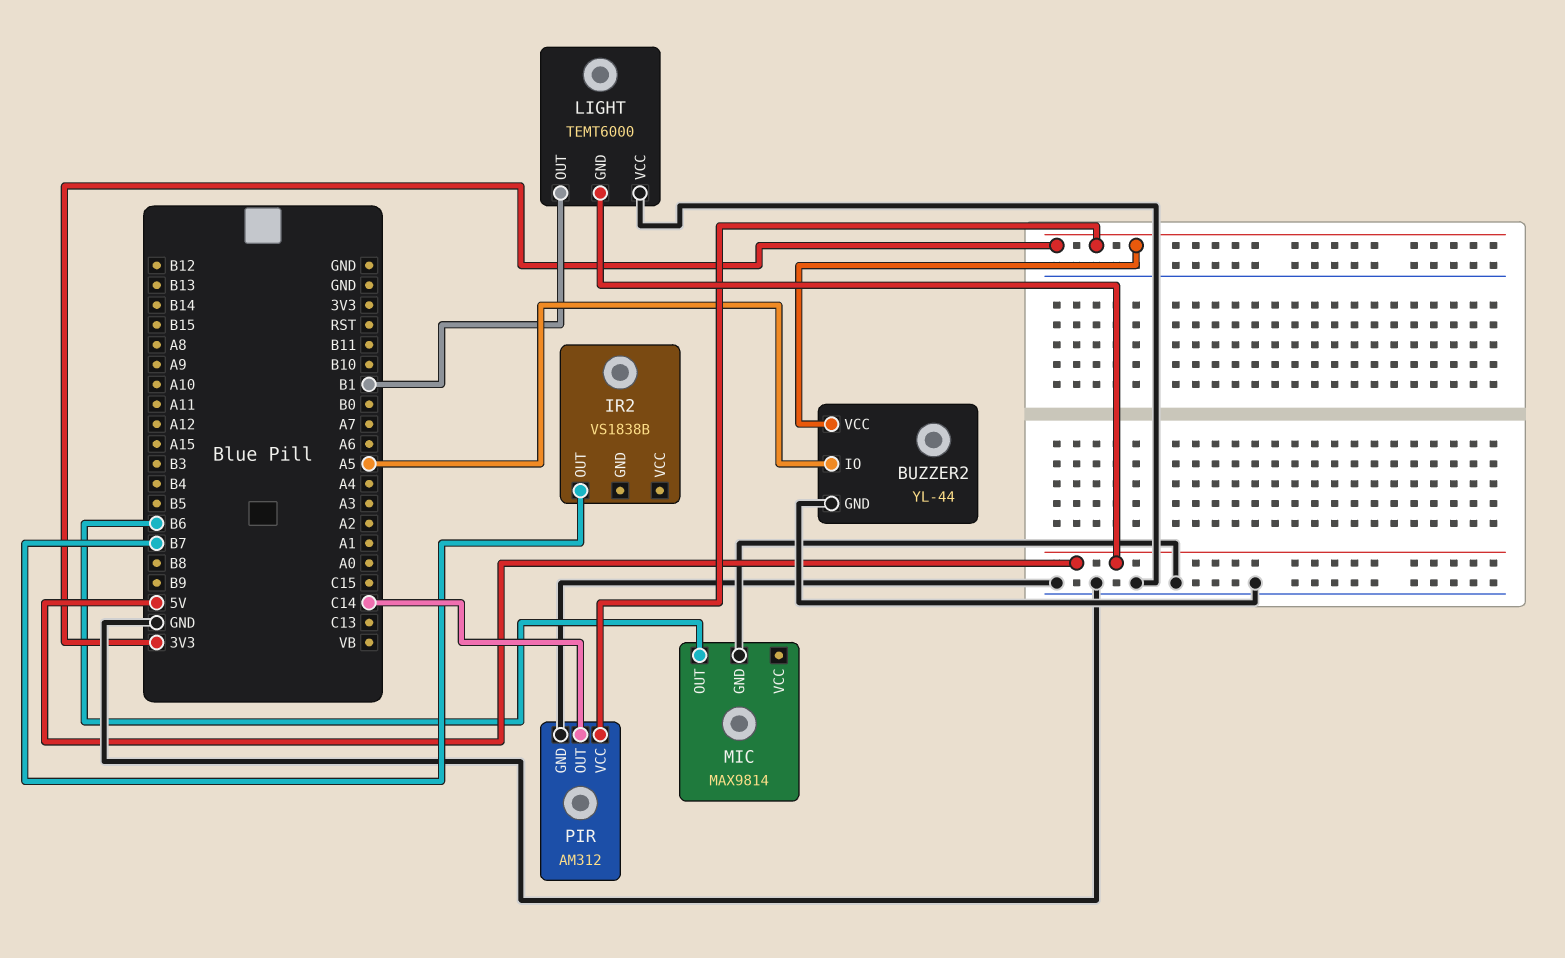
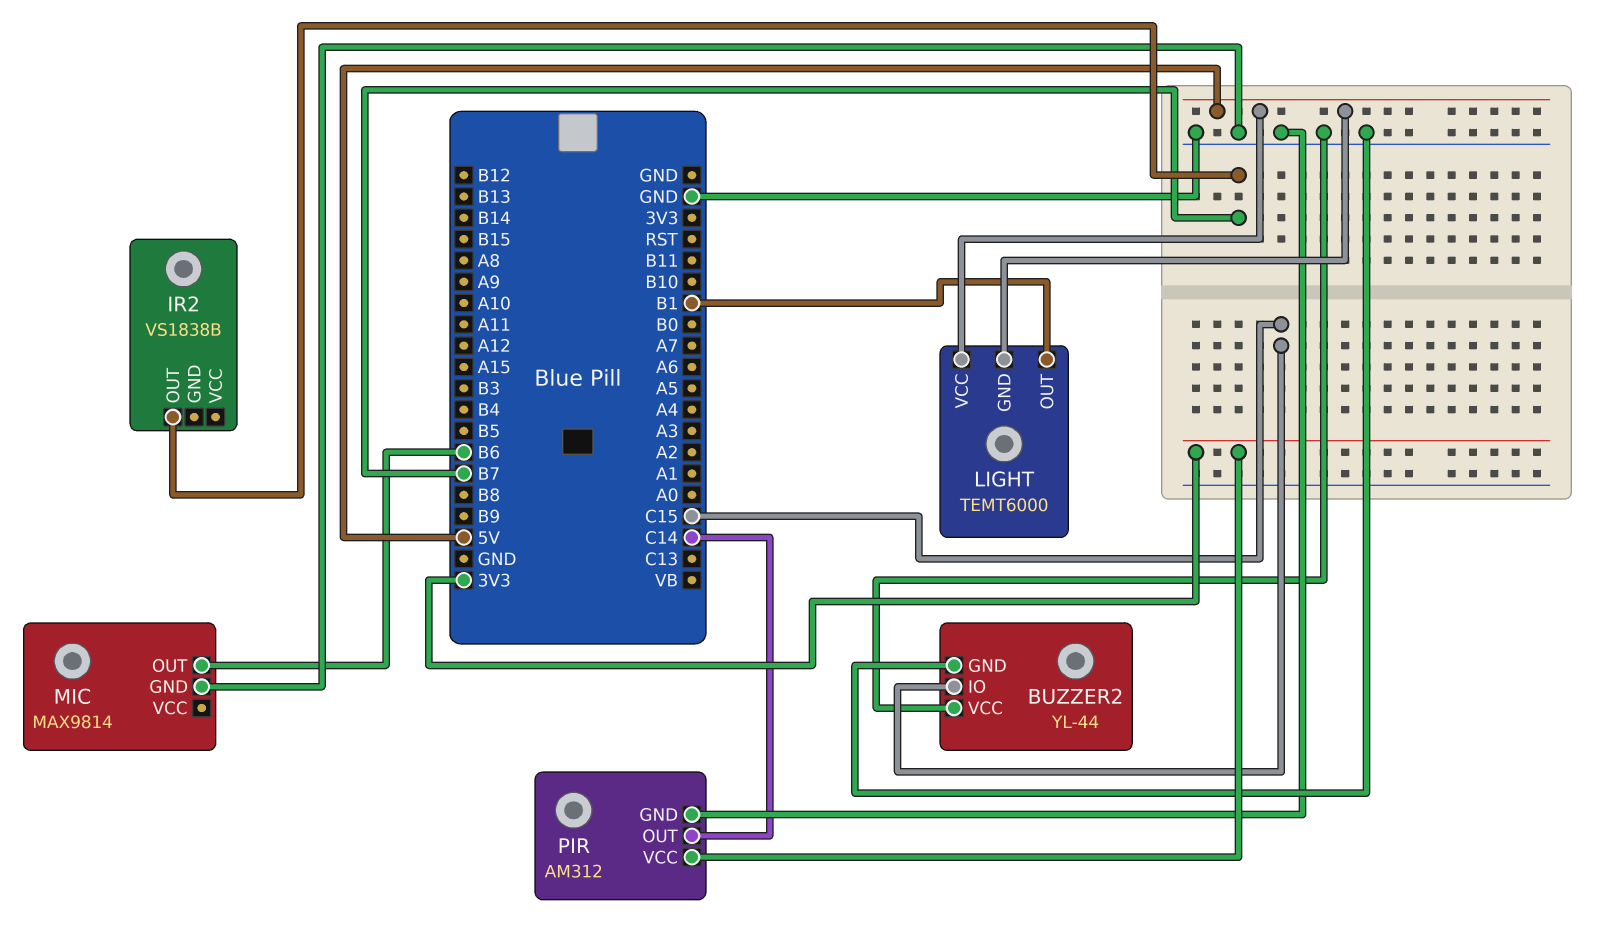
BUZZER2 pin IO: A5 -> C15
BUZZER2 pin VCC: 3V3 -> GND
LIGHT pin VCC: GND -> 5V

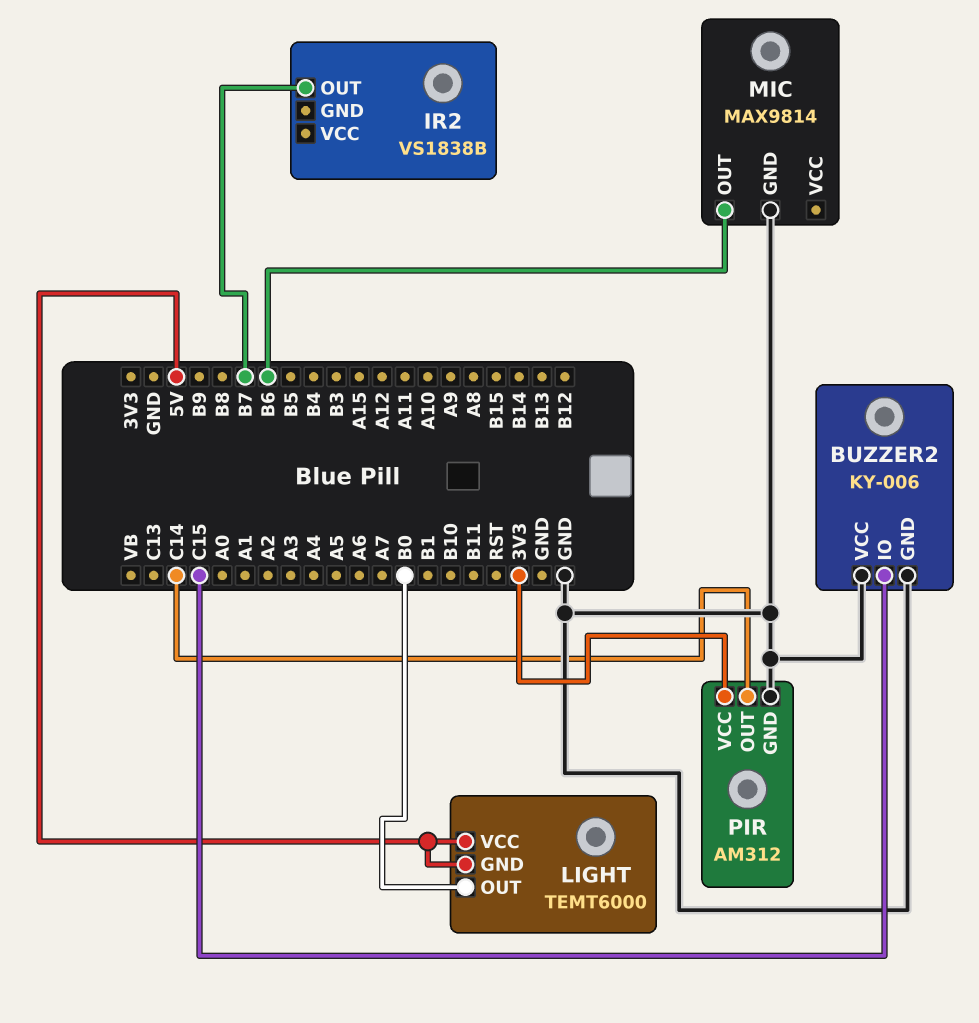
BUZZER2: YL-44 -> KY-006
LIGHT pin OUT: B1 -> B0

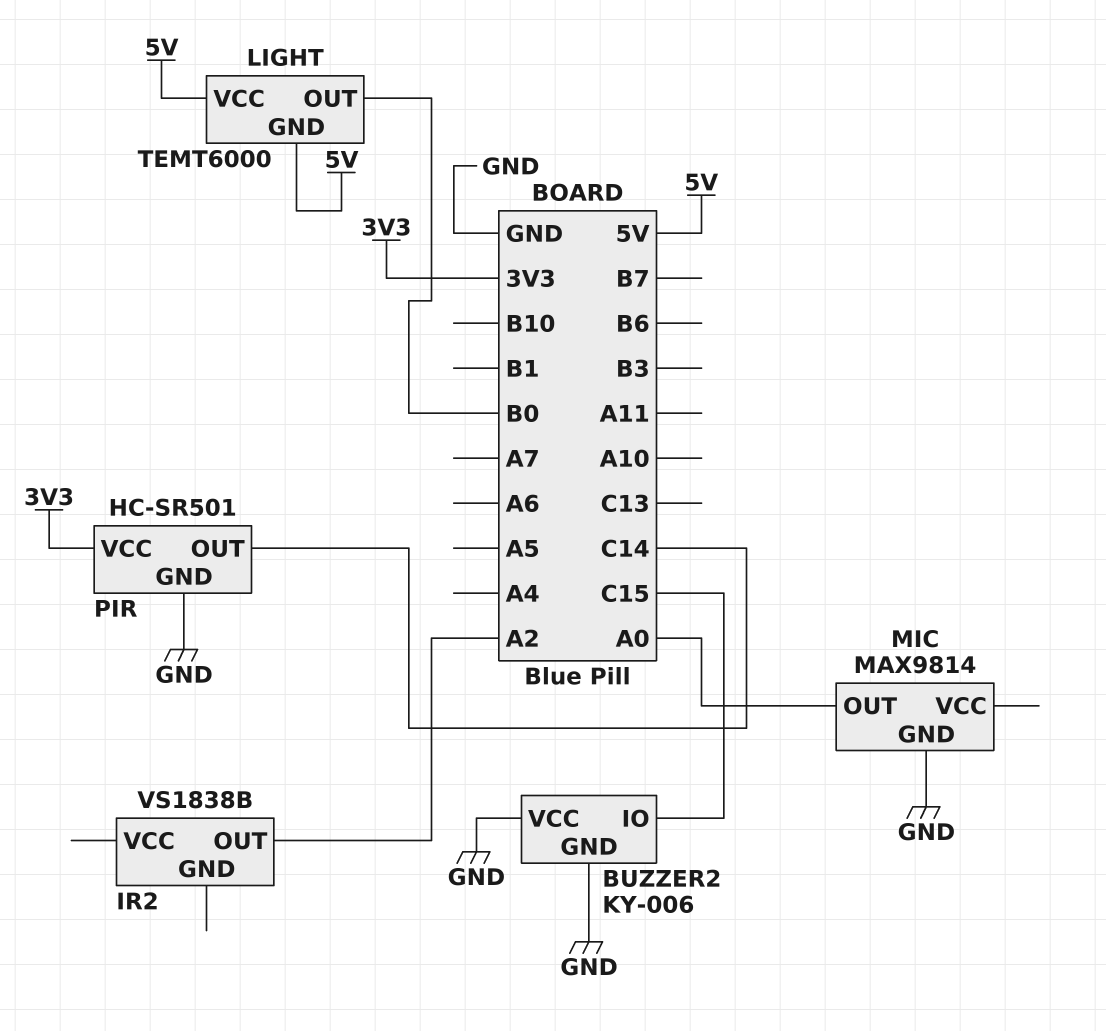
IR2 pin OUT: B7 -> A2
MIC pin OUT: B6 -> A0
PIR: AM312 -> HC-SR501

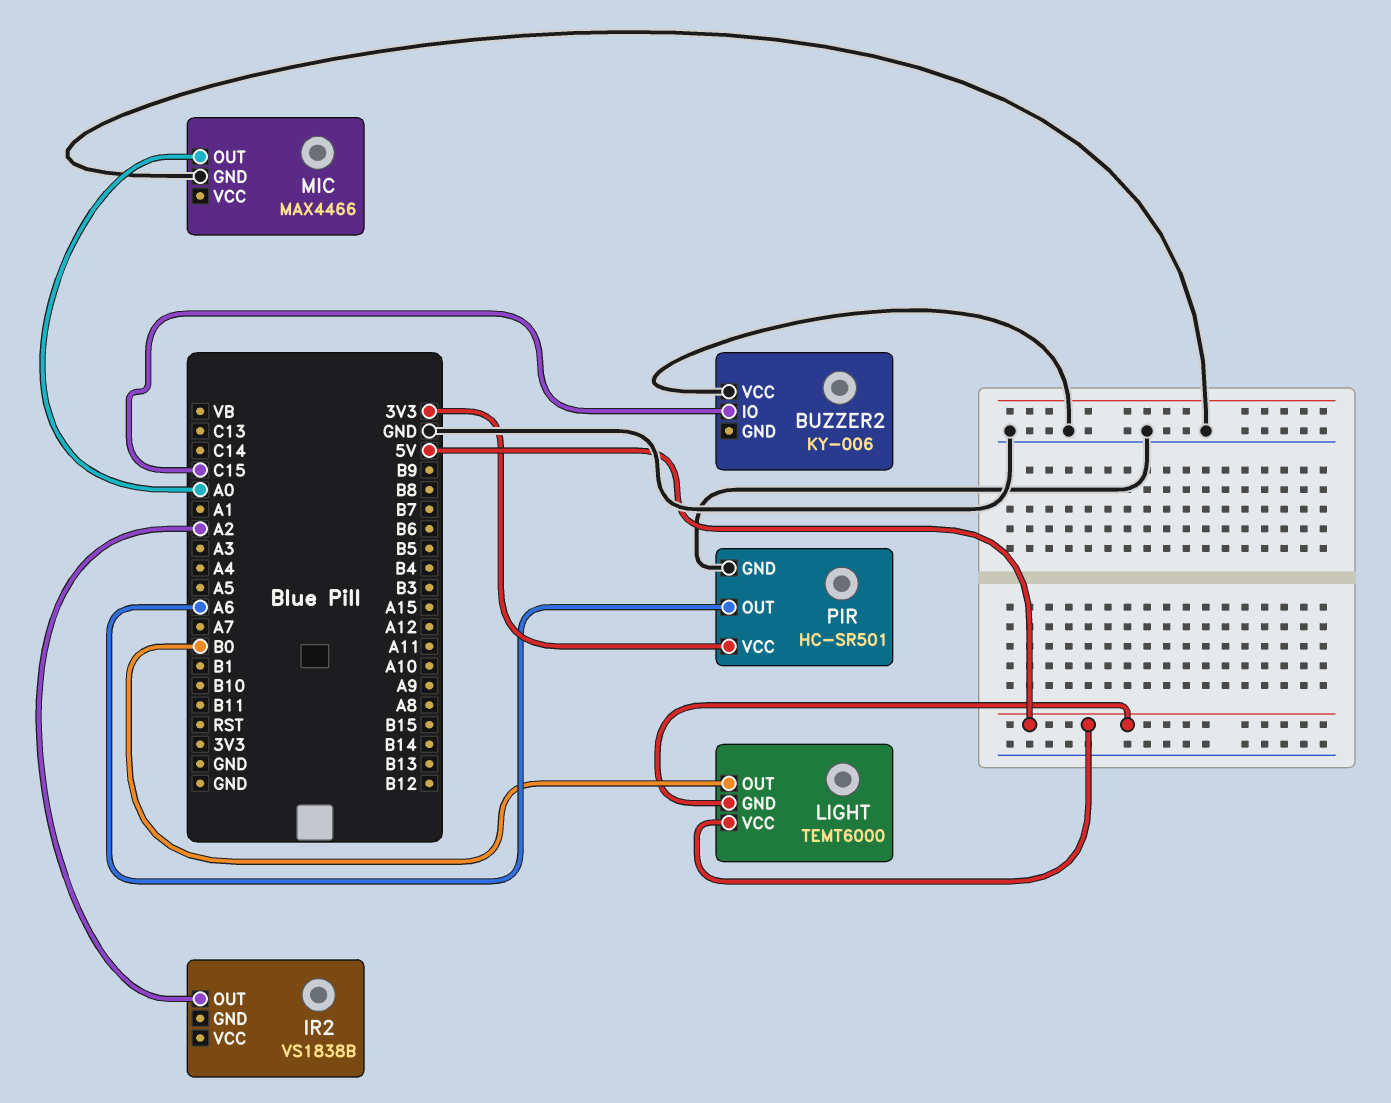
BUZZER2 pin GND: GND -> none
MIC: MAX9814 -> MAX4466
PIR pin OUT: C14 -> A6

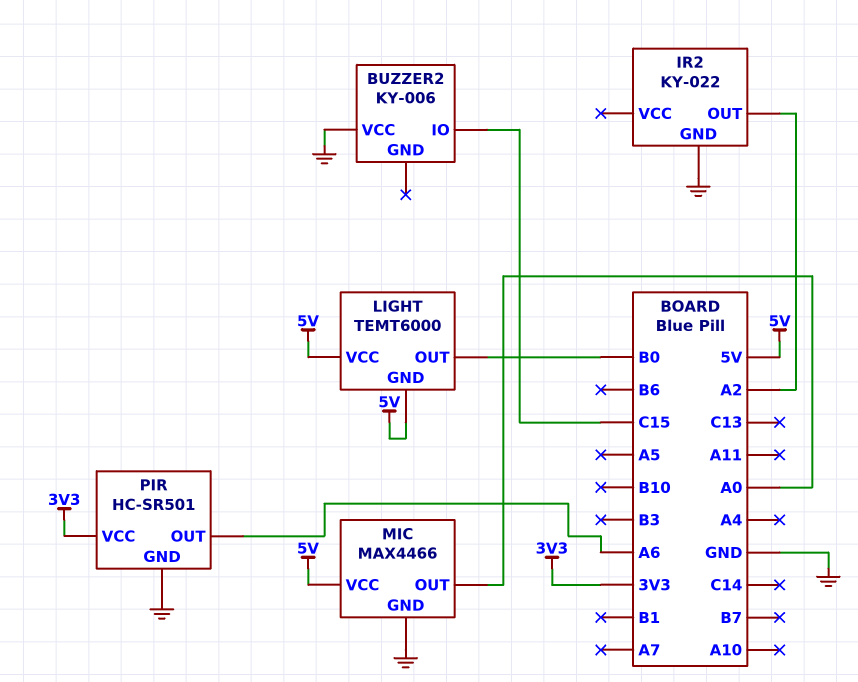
IR2: VS1838B -> KY-022
IR2 pin GND: none -> GND
MIC pin VCC: none -> 5V

